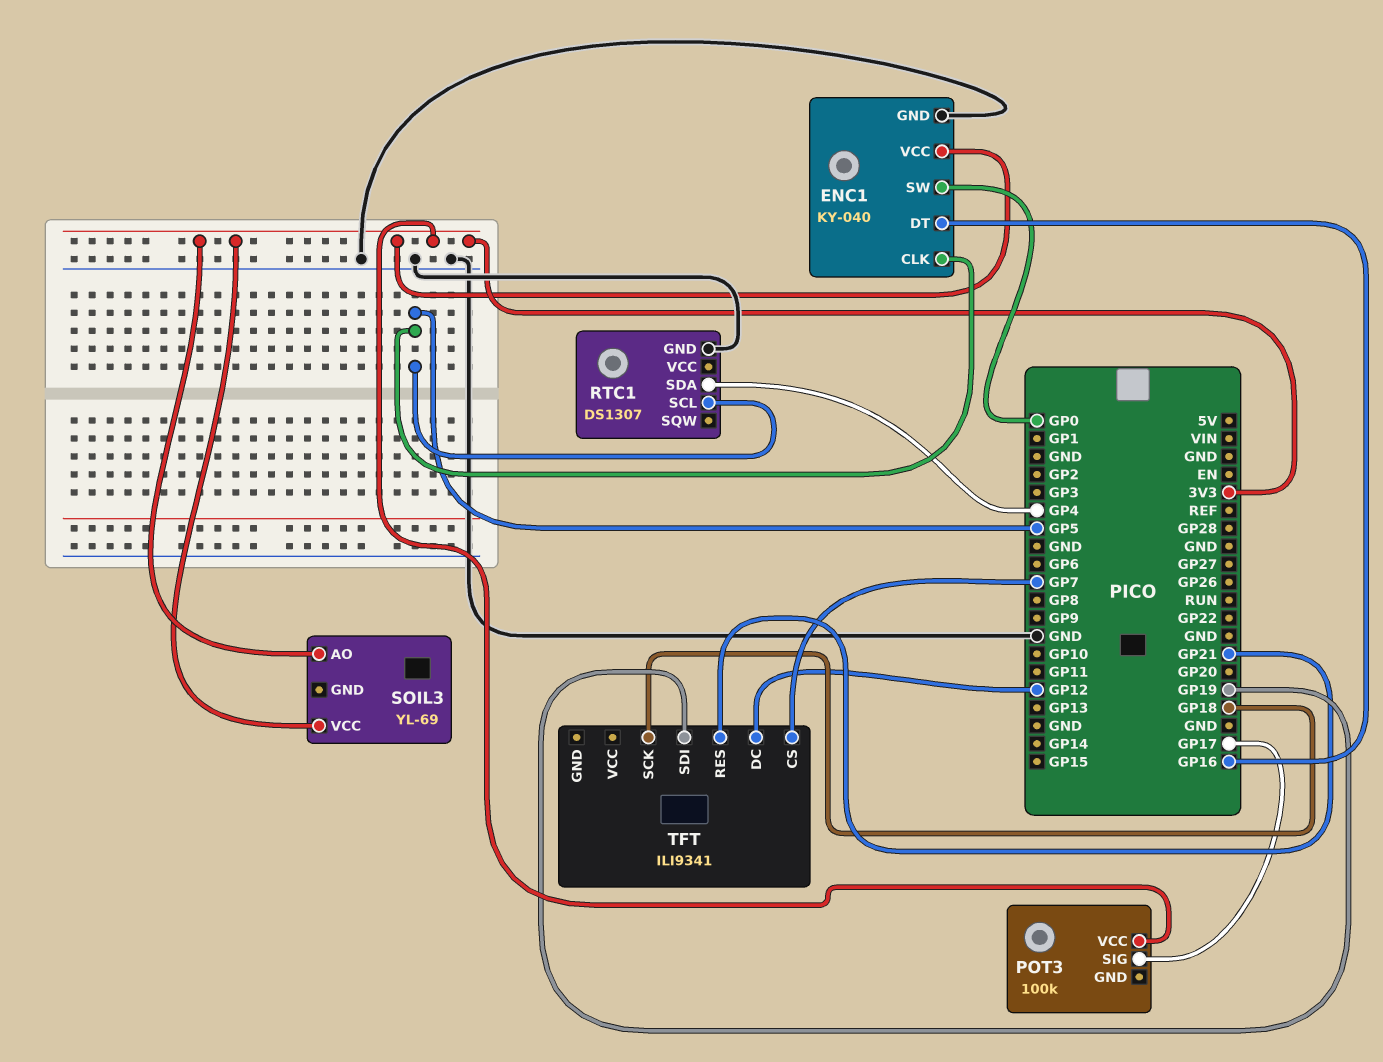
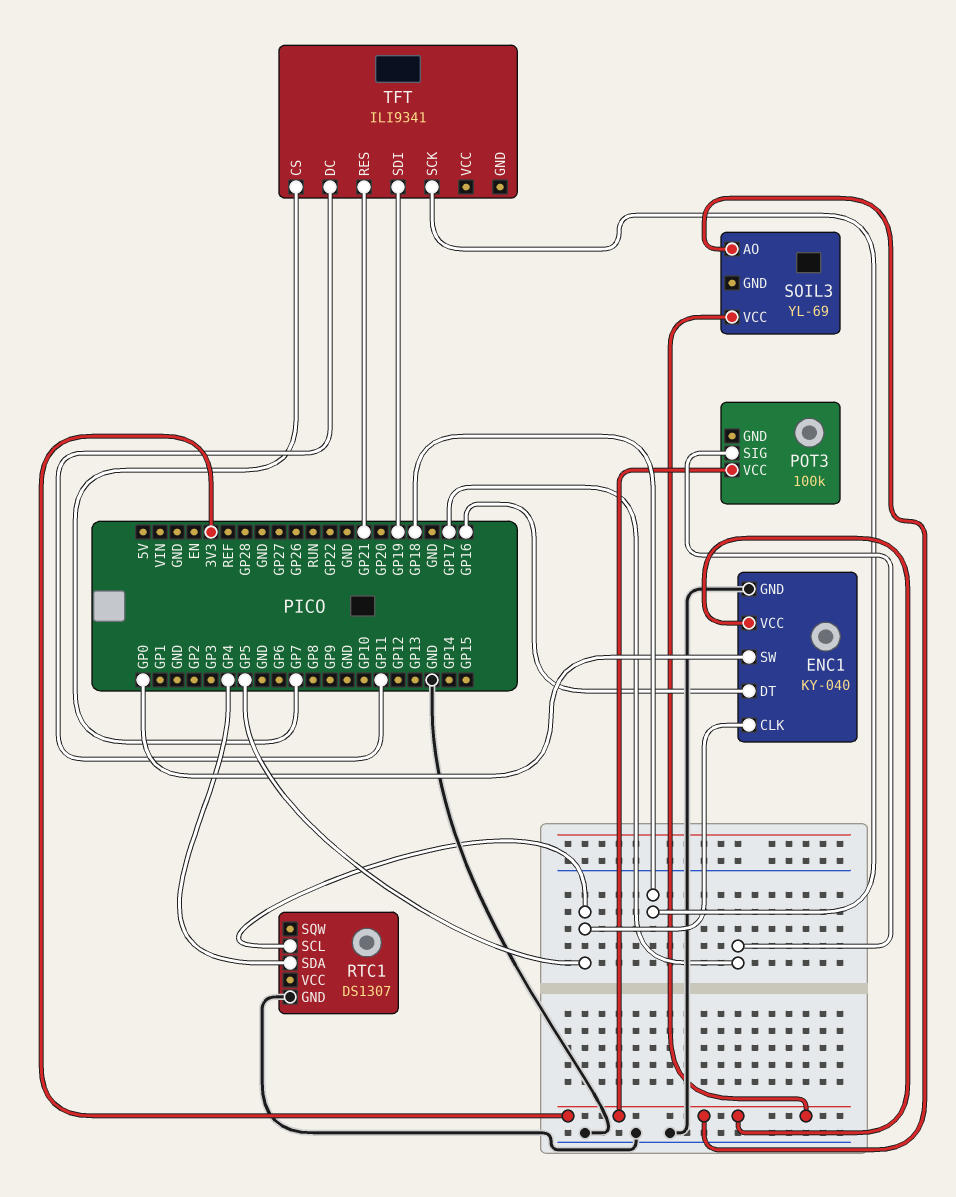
TFT pin DC: GP12 -> GP11

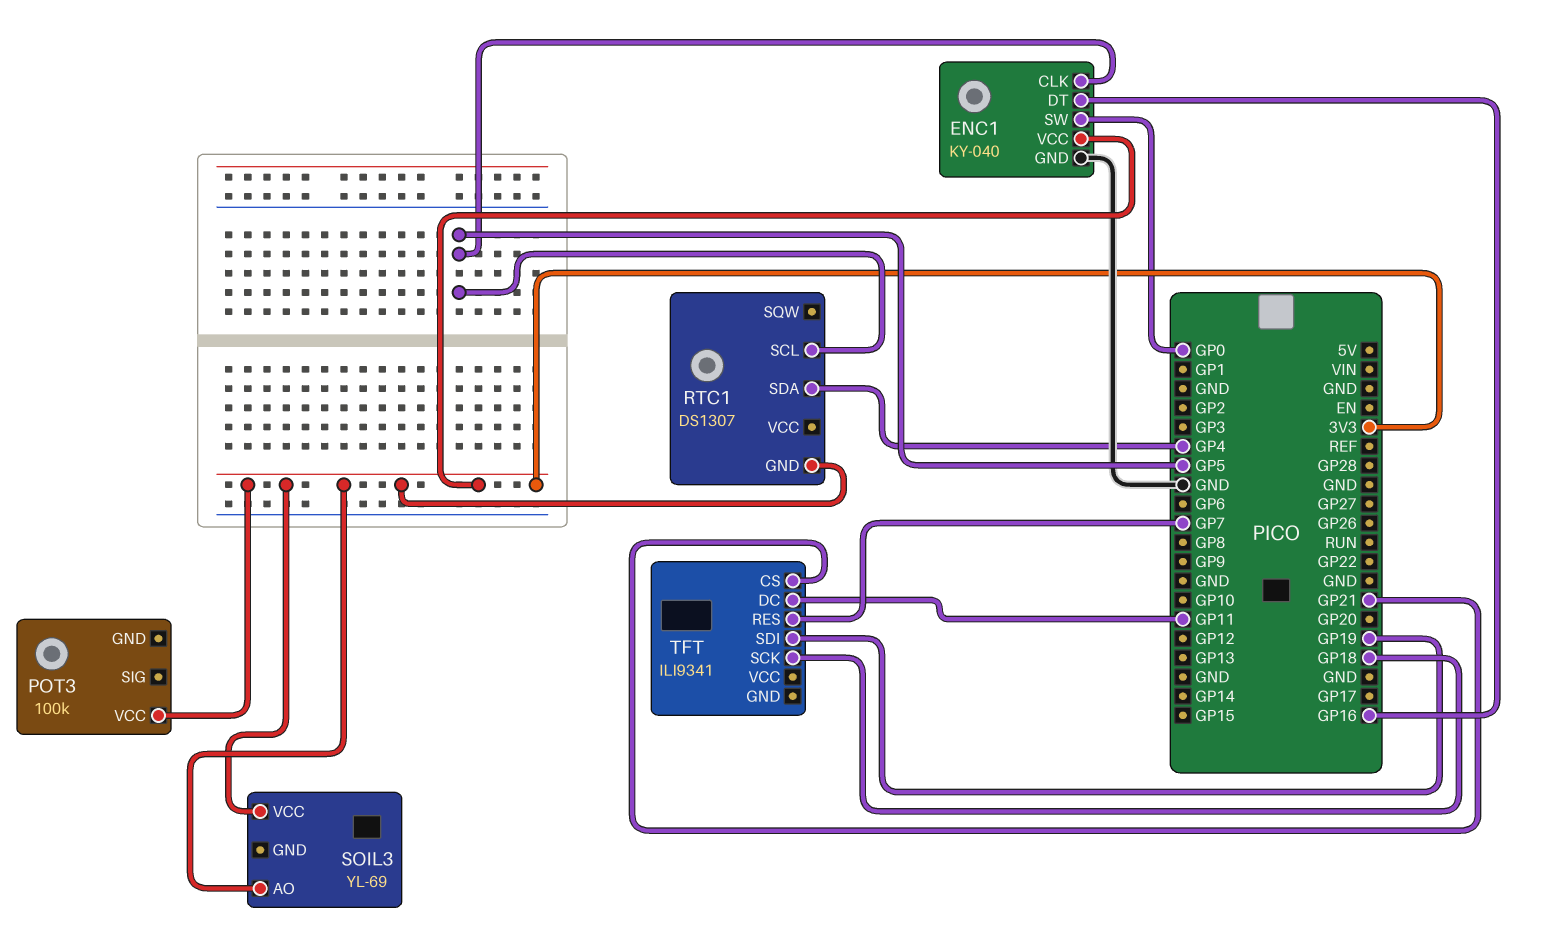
POT3 pin SIG: GP17 -> none
RTC1 pin GND: GND -> 3V3
TFT pin CS: GP7 -> GP21
TFT pin RES: GP21 -> GP7

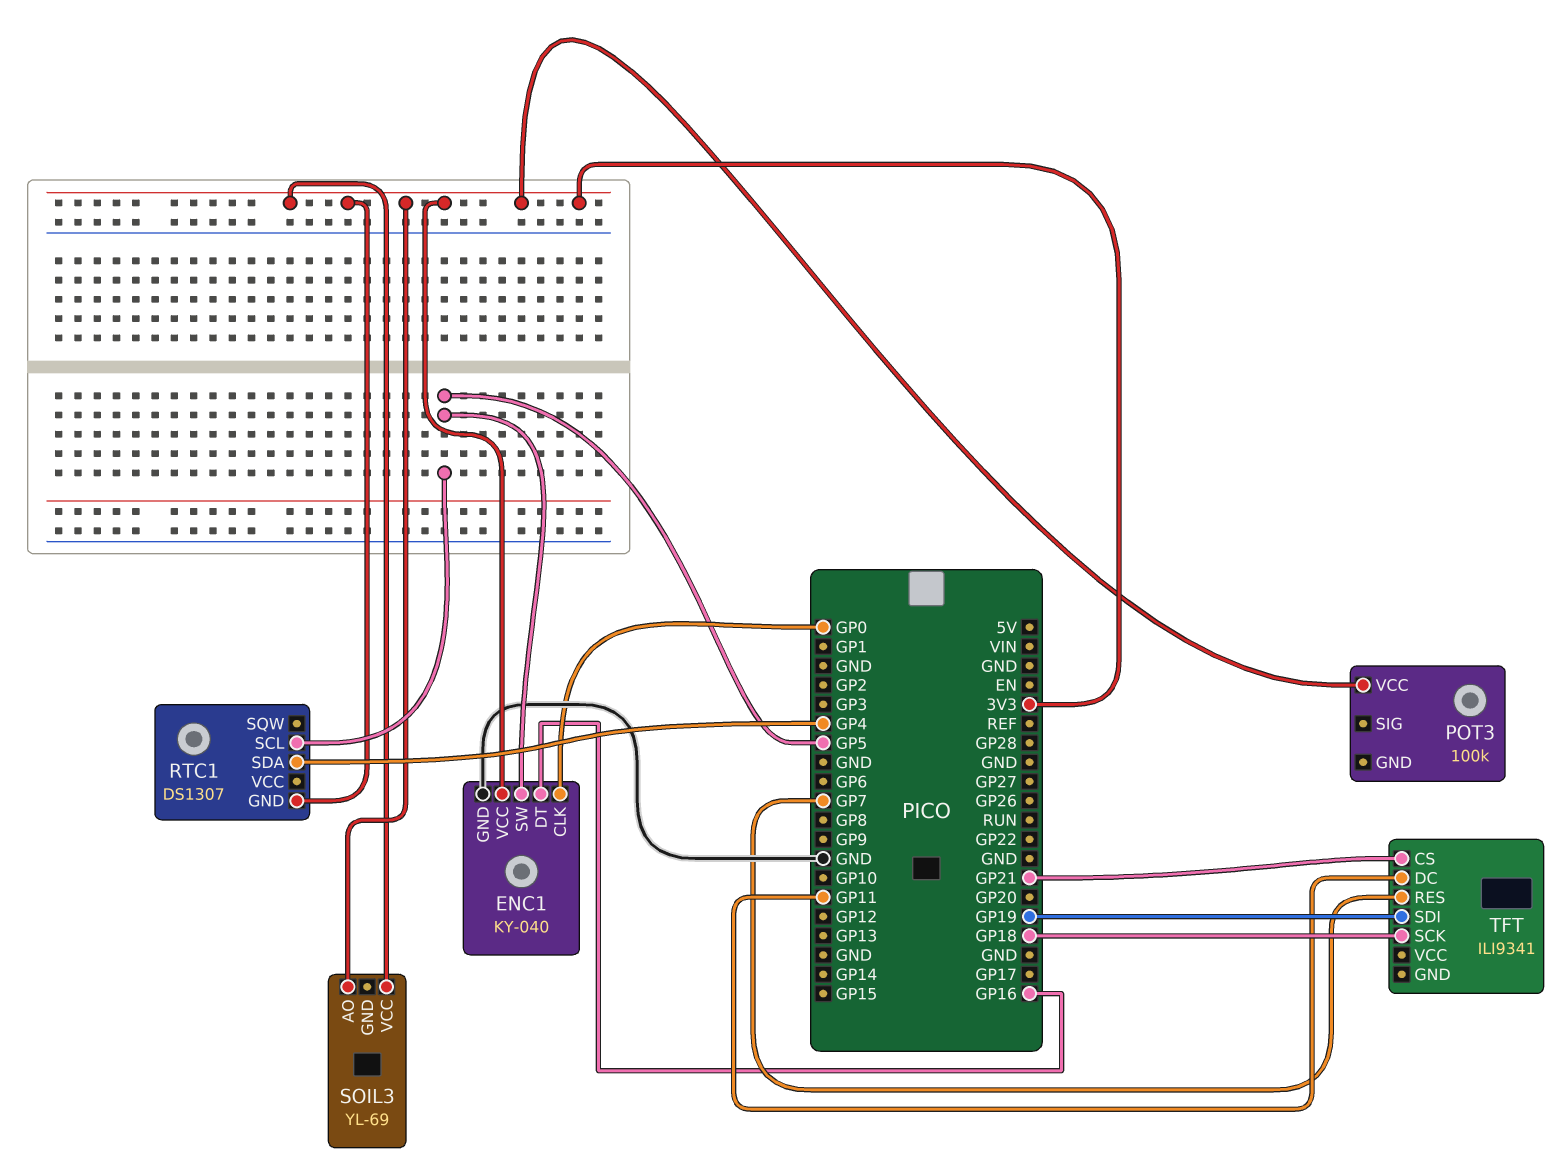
ENC1 pin CLK: GP5 -> GP0
ENC1 pin SW: GP0 -> GP5

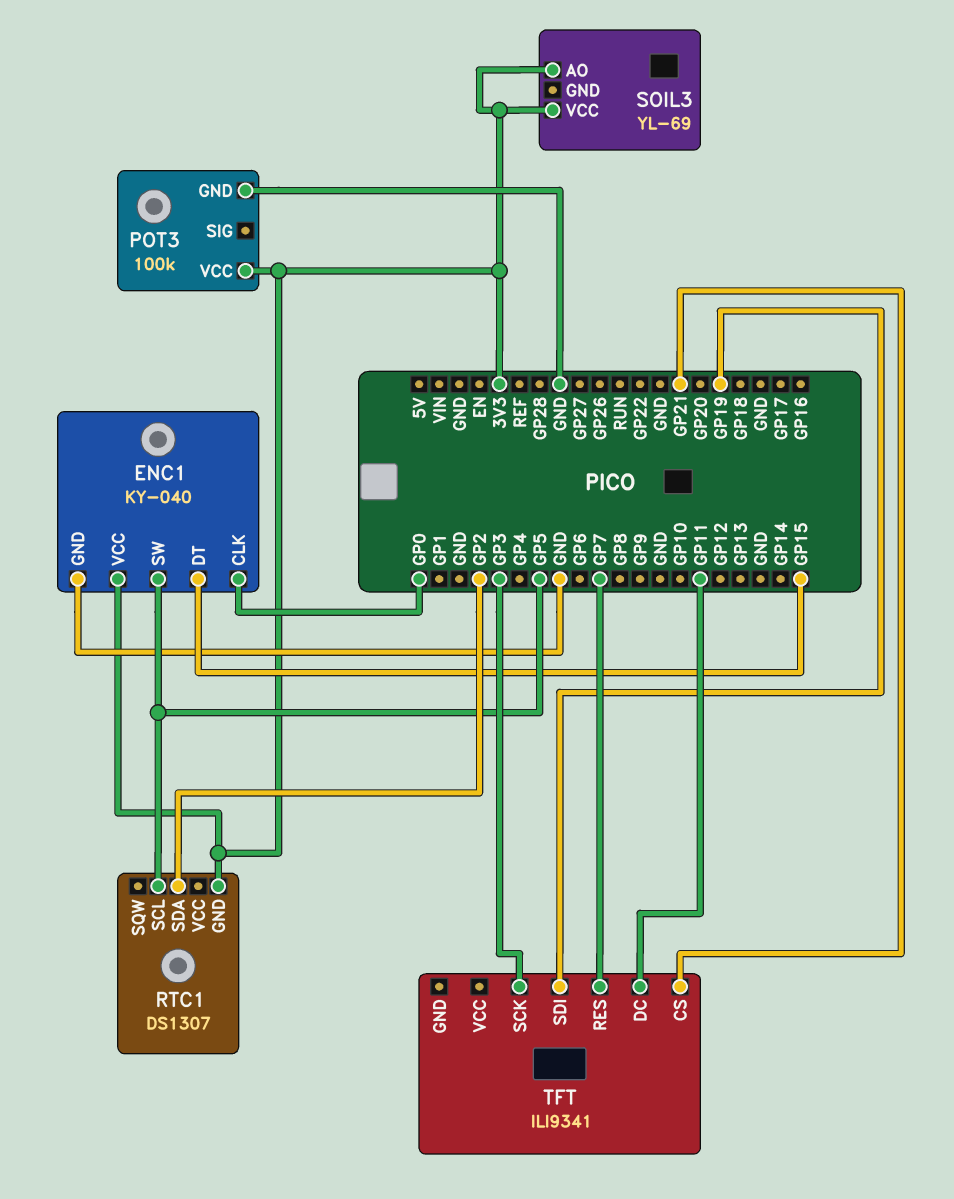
ENC1 pin DT: GP16 -> GP15
POT3 pin GND: none -> GND
RTC1 pin SDA: GP4 -> GP2
TFT pin SCK: GP18 -> GP3

